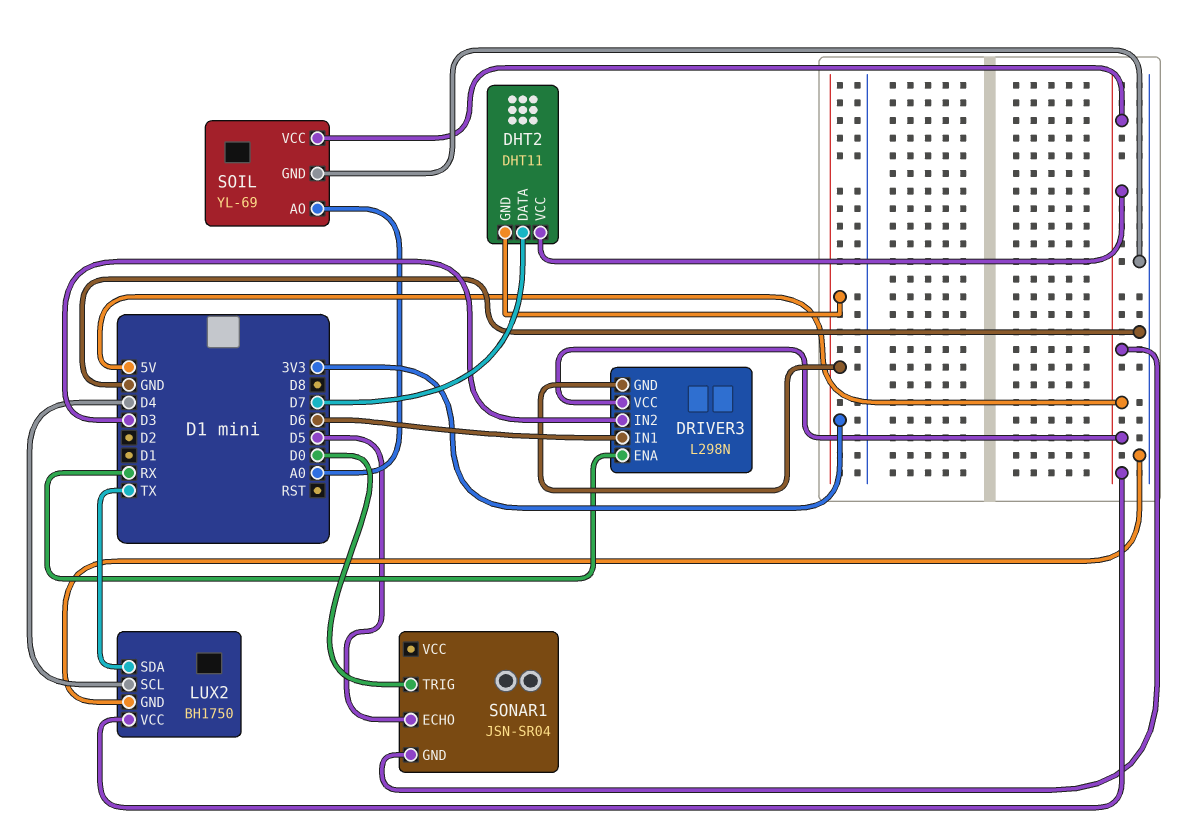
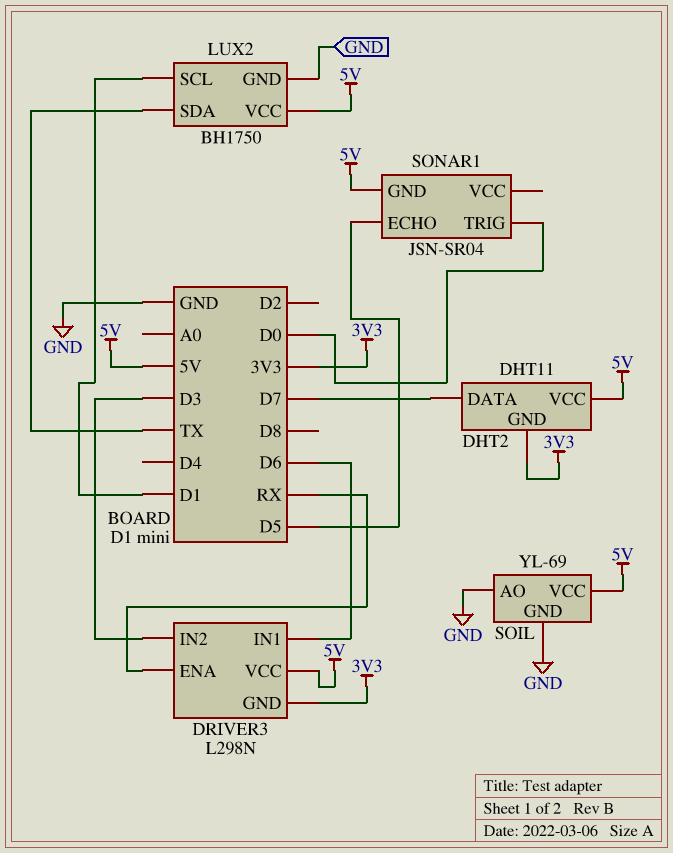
LUX2 pin SCL: D4 -> D1
SOIL pin AO: A0 -> GND

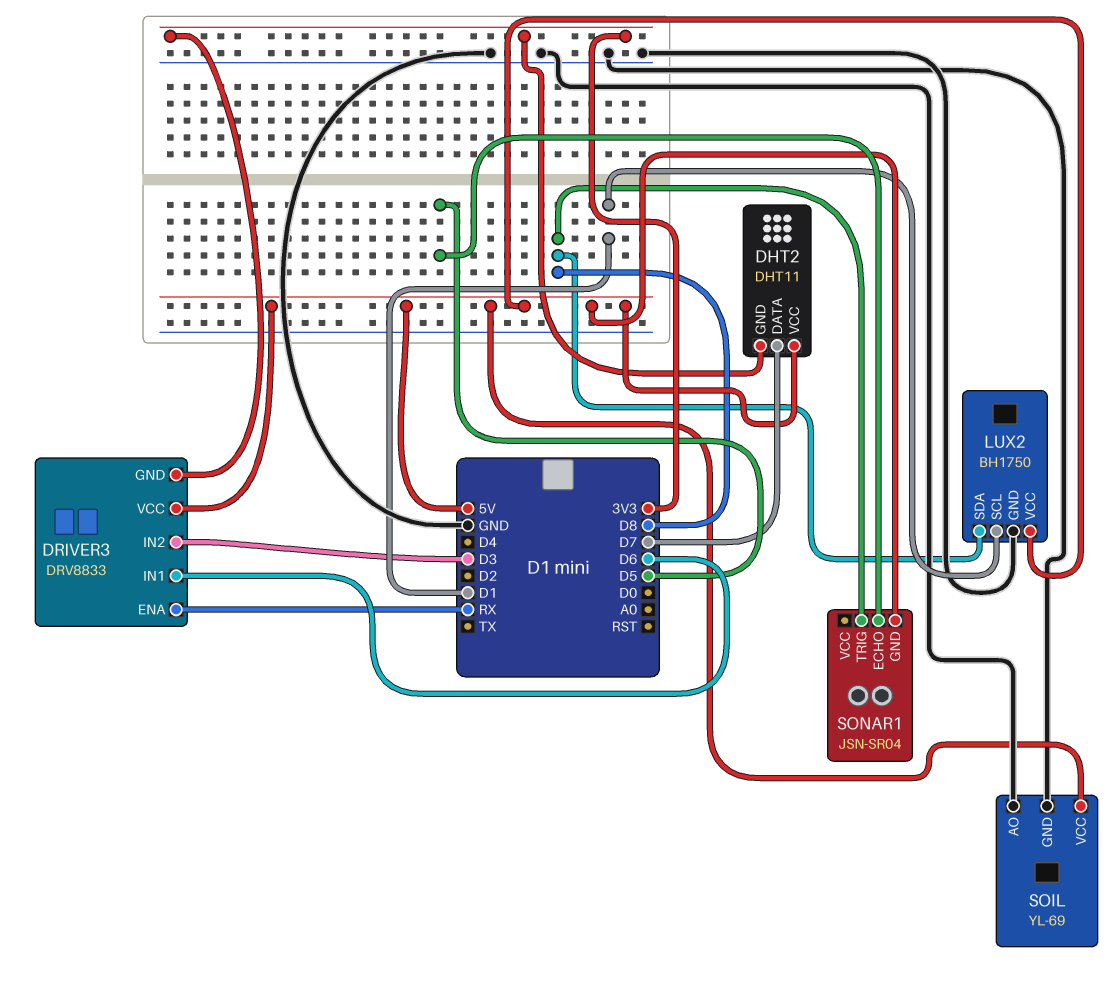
DRIVER3: L298N -> DRV8833
LUX2 pin SDA: TX -> D8
SONAR1 pin TRIG: D0 -> D8

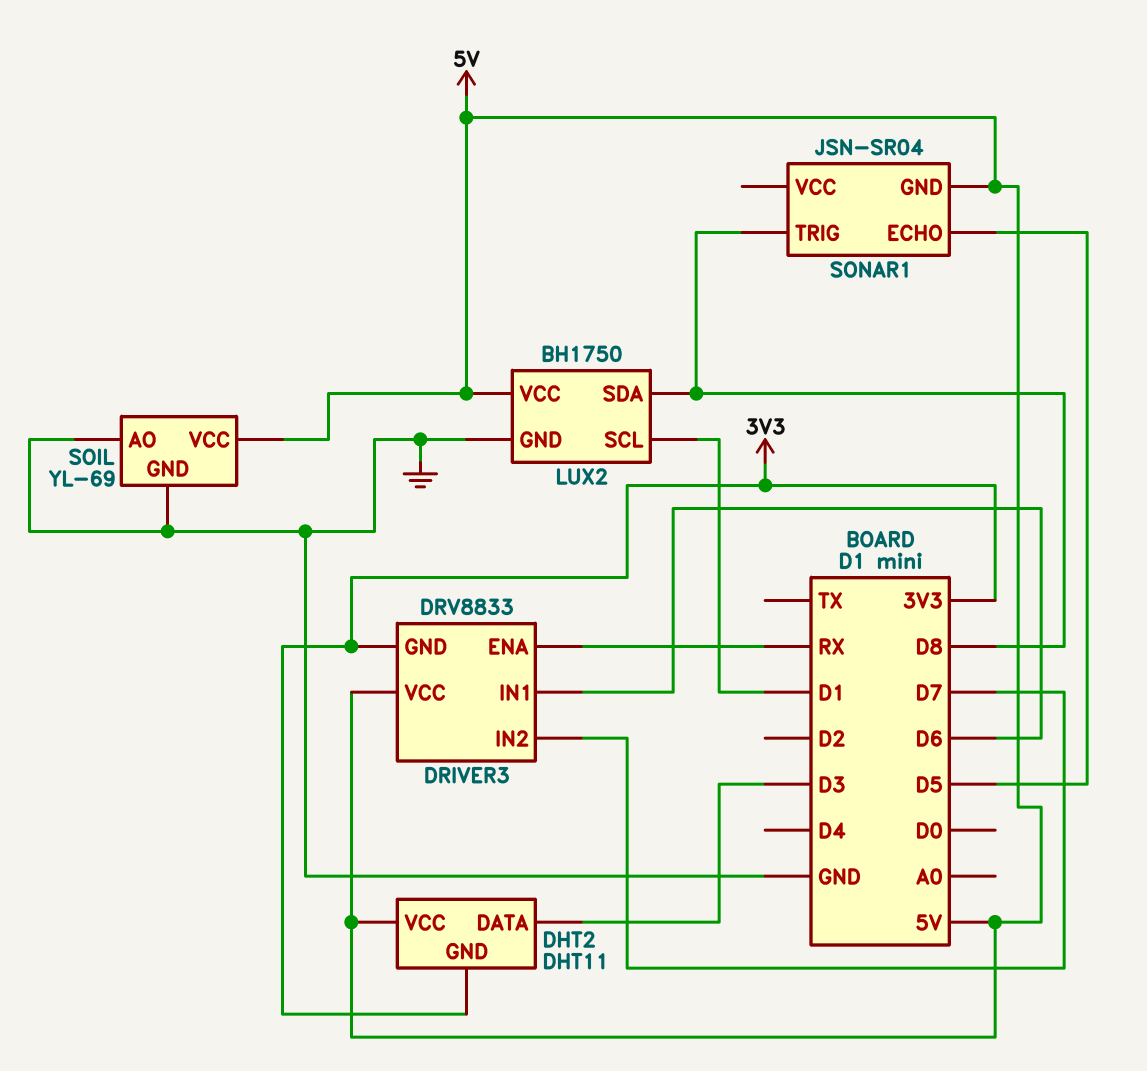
DHT2 pin DATA: D7 -> D3
DRIVER3 pin IN2: D3 -> D7

